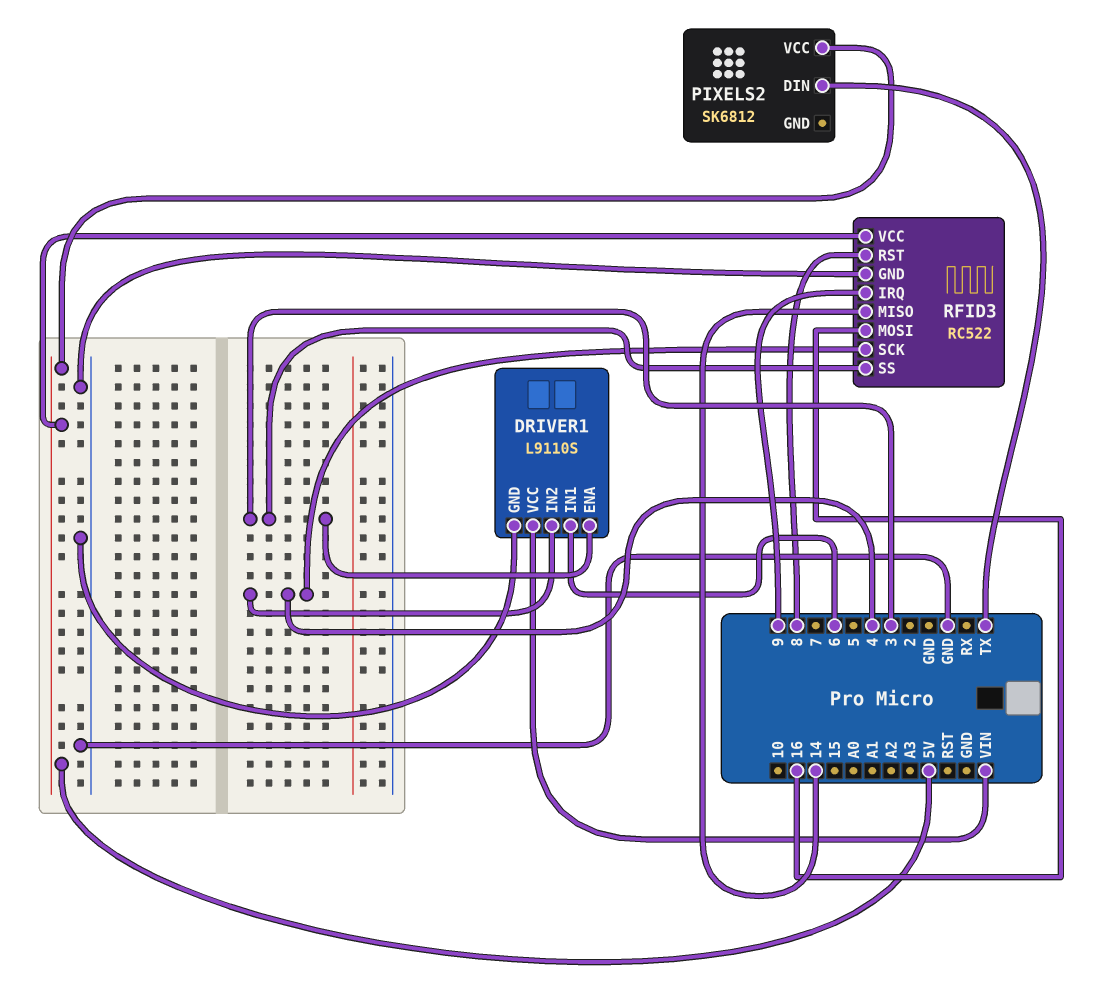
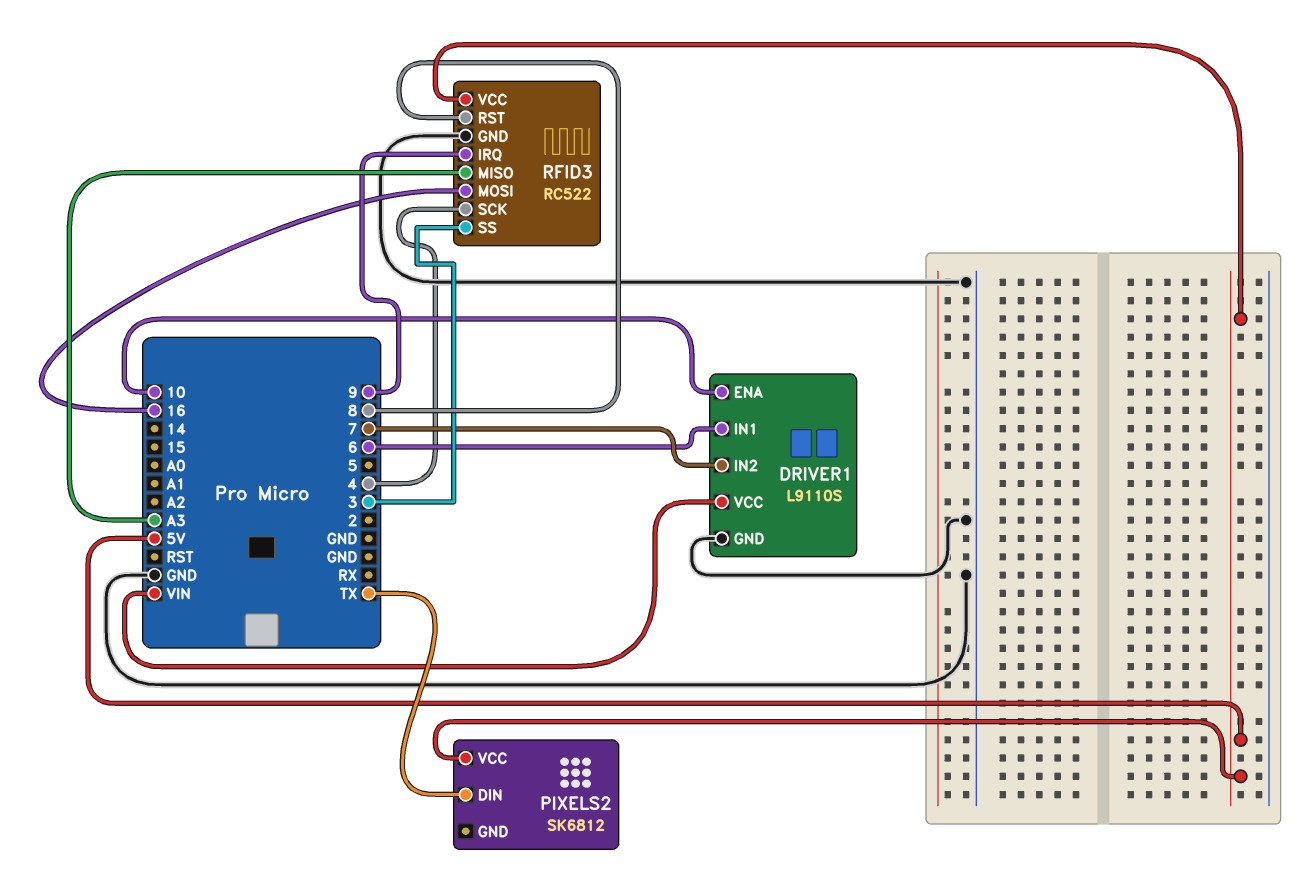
DRIVER1 pin ENA: 3 -> 10
DRIVER1 pin IN2: 4 -> 7
RFID3 pin MISO: 14 -> A3

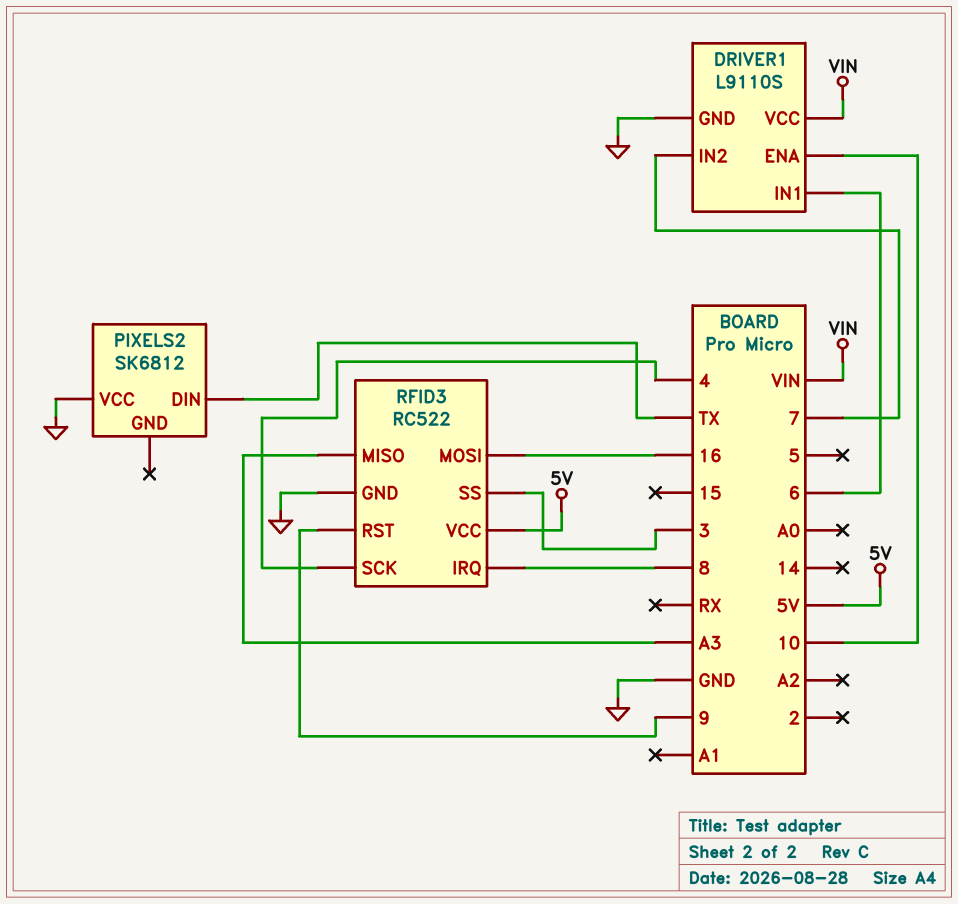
PIXELS2 pin VCC: 5V -> GND
RFID3 pin IRQ: 9 -> 8
RFID3 pin RST: 8 -> 9

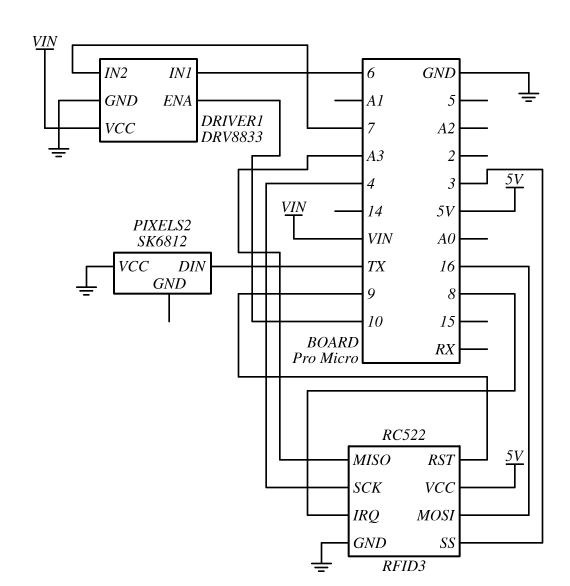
DRIVER1: L9110S -> DRV8833

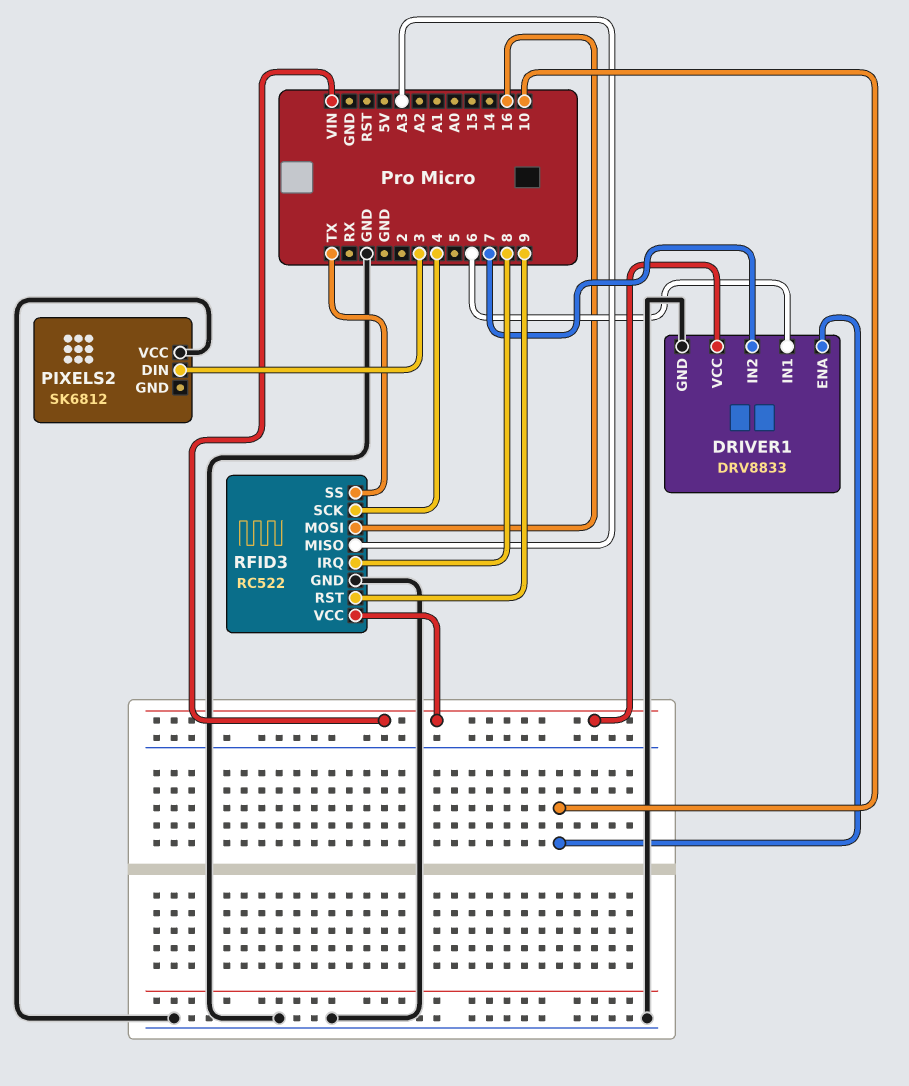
PIXELS2 pin DIN: TX -> 3
RFID3 pin SS: 3 -> TX
RFID3 pin VCC: 5V -> VIN

